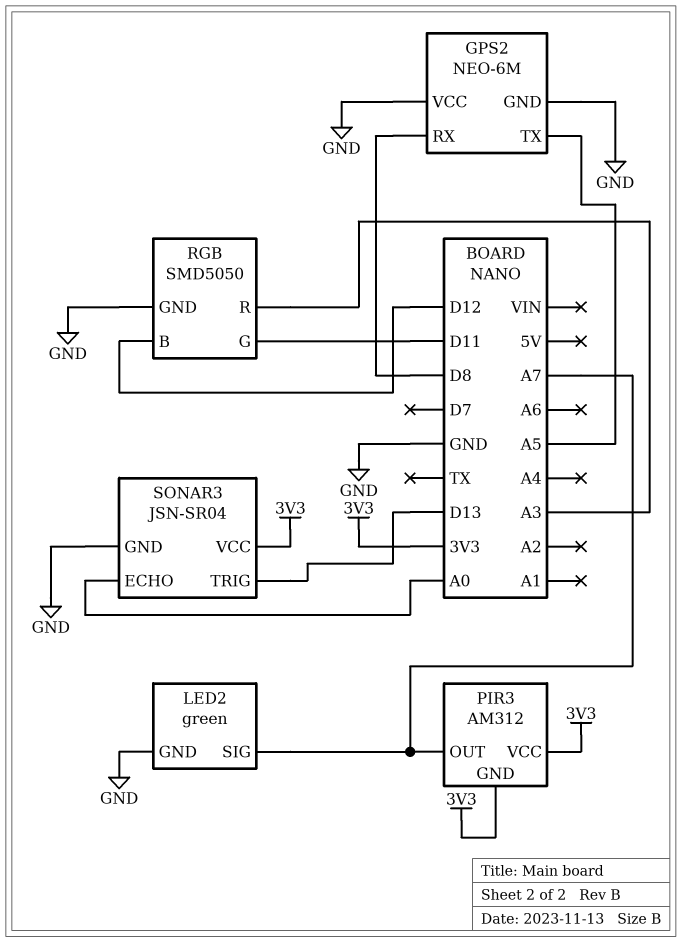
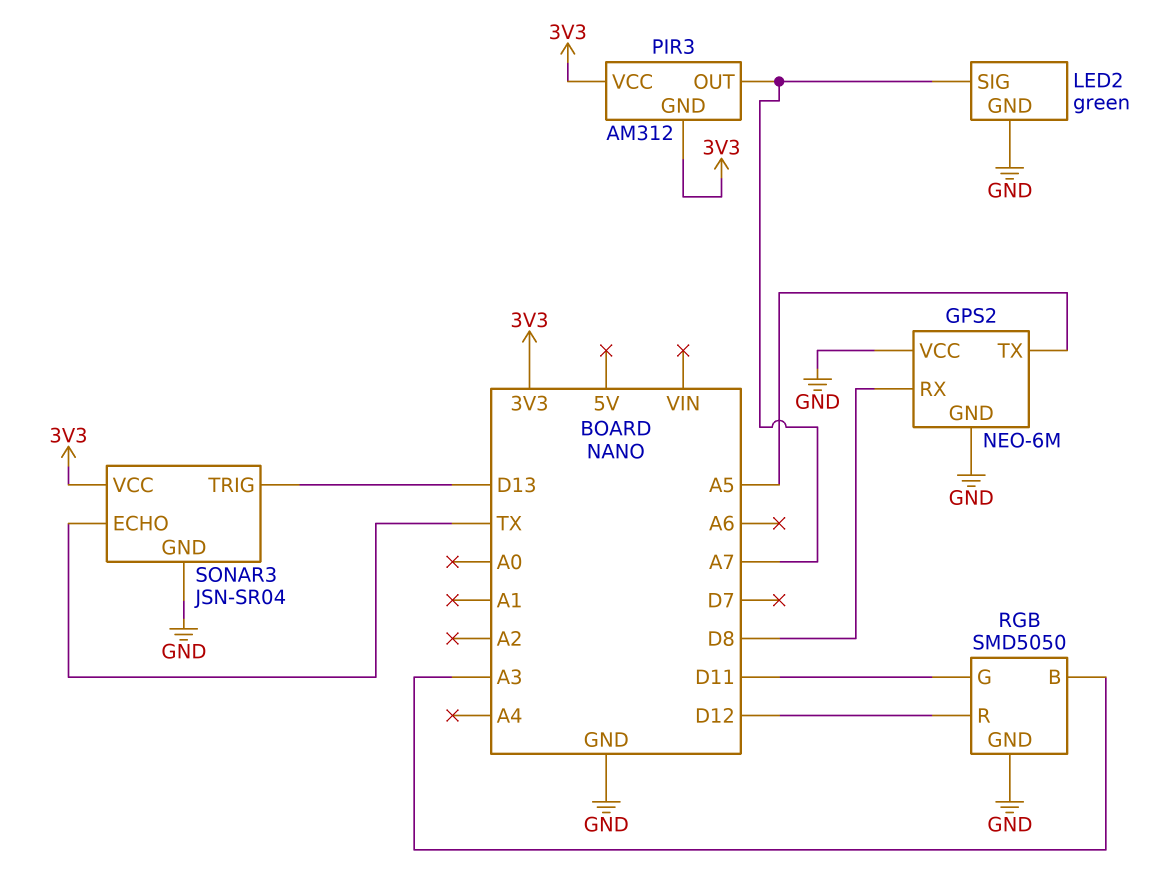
RGB pin B: D12 -> A3
RGB pin R: A3 -> D12
SONAR3 pin ECHO: A0 -> TX

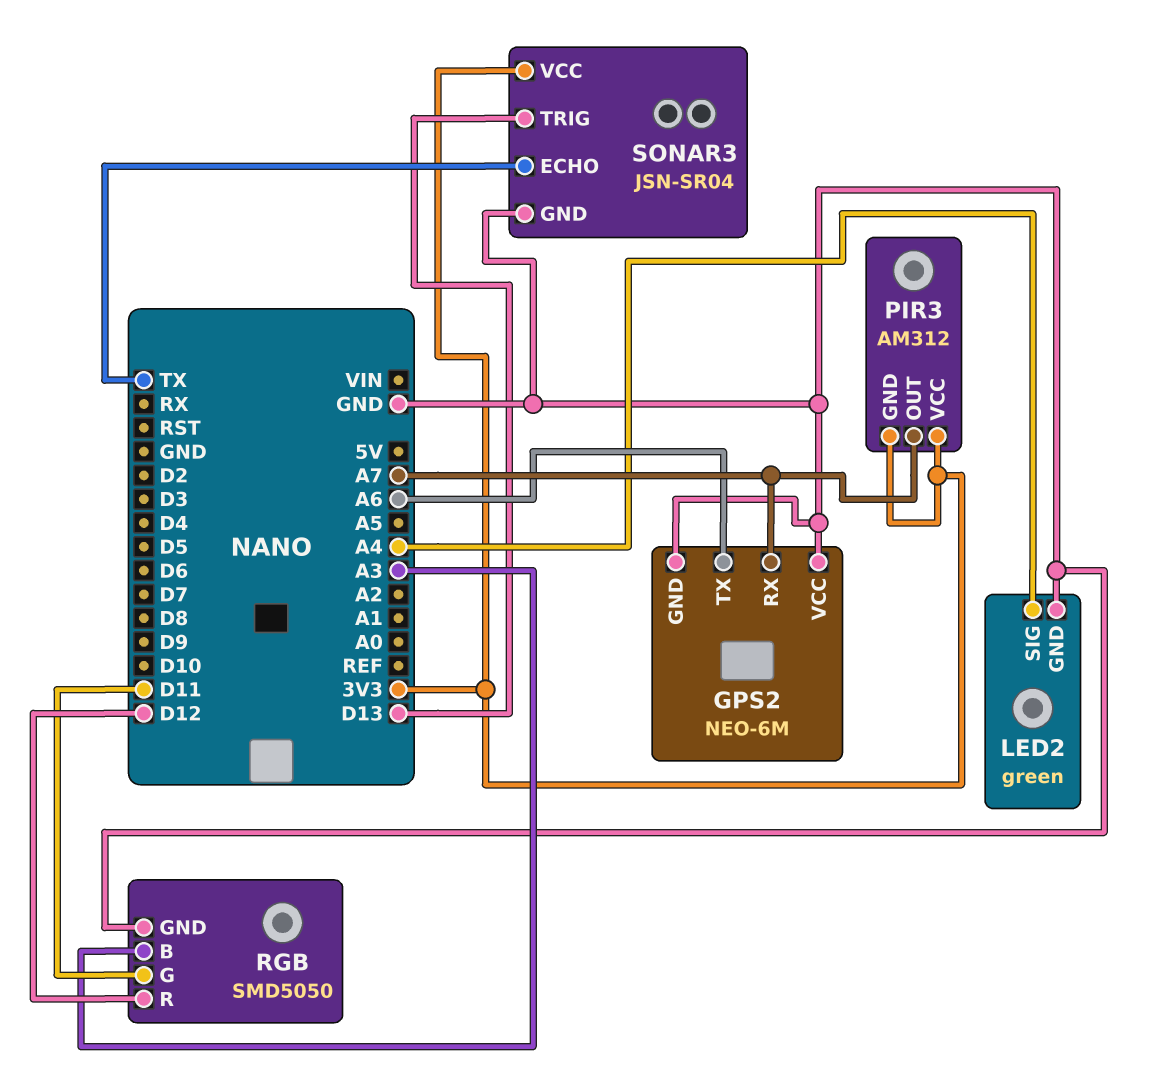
GPS2 pin RX: D8 -> A7
GPS2 pin TX: A5 -> A6
LED2 pin SIG: A7 -> A4

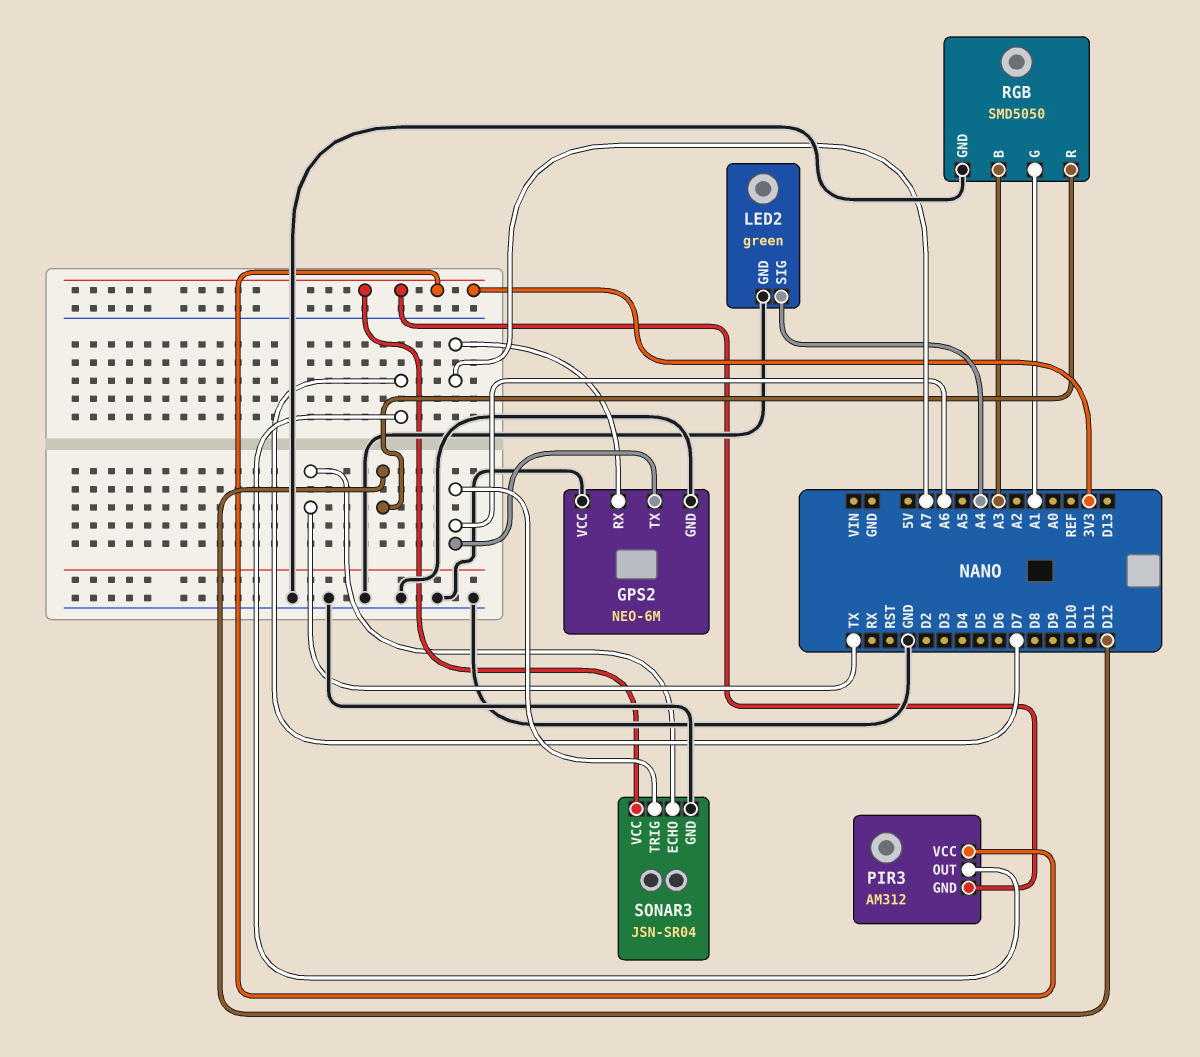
PIR3 pin OUT: A7 -> D7
RGB pin G: D11 -> A1
SONAR3 pin TRIG: D13 -> A6

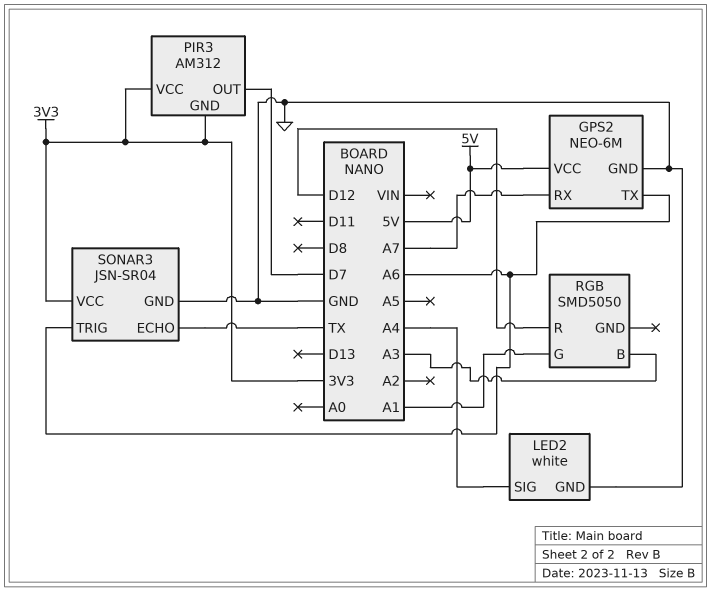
GPS2 pin VCC: GND -> 5V
LED2: green -> white
RGB pin GND: GND -> none

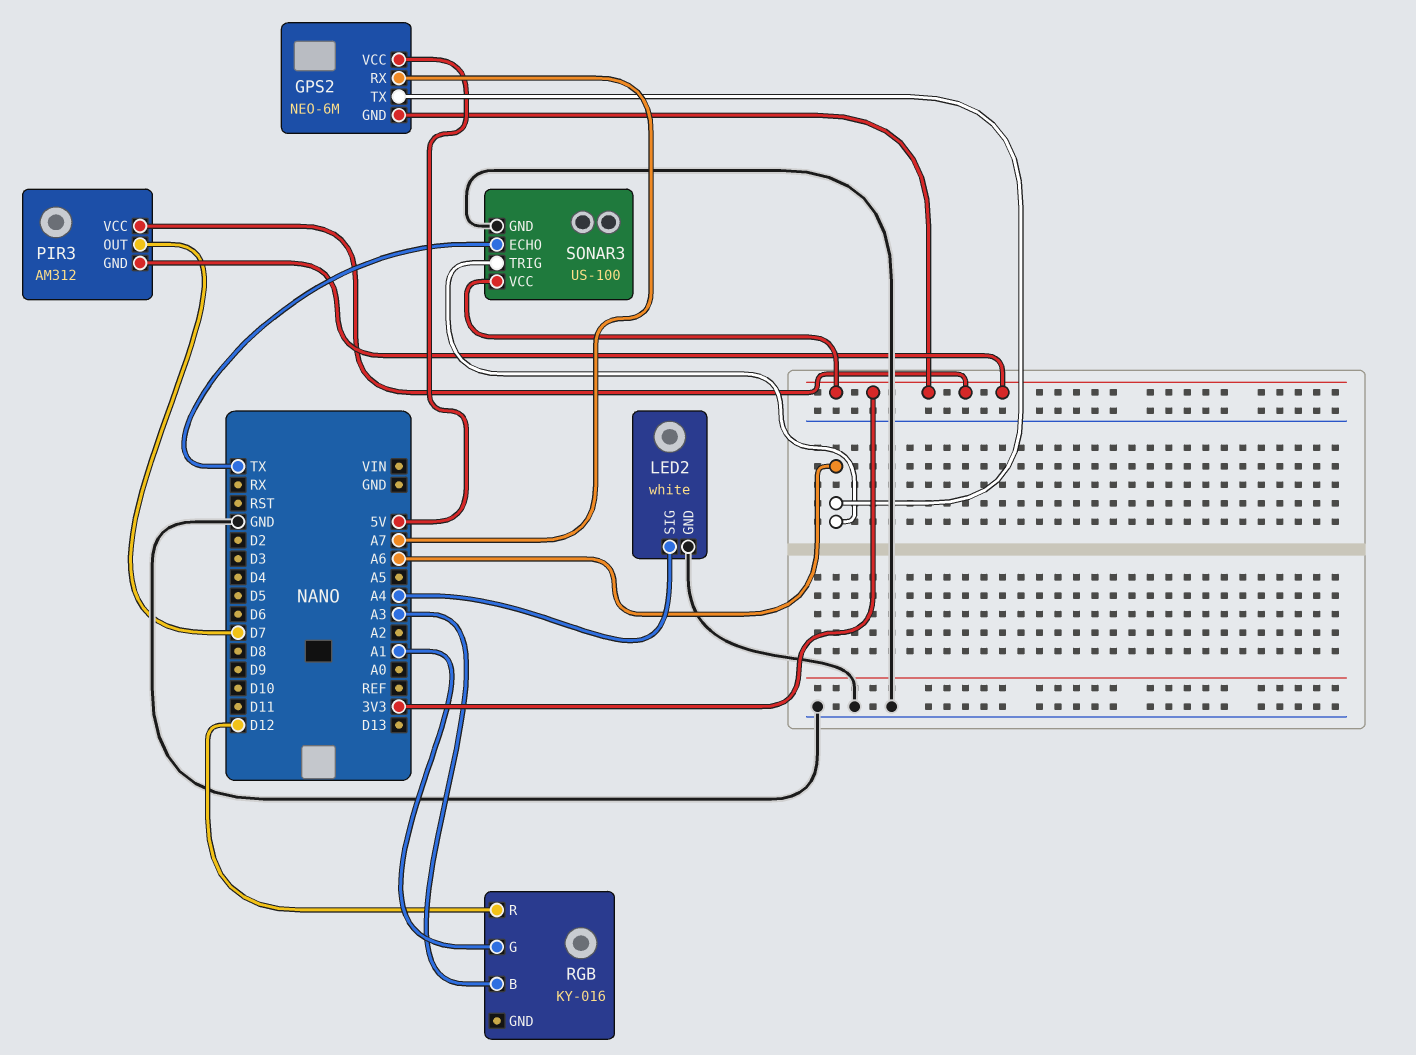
GPS2 pin GND: GND -> 3V3
RGB: SMD5050 -> KY-016
SONAR3: JSN-SR04 -> US-100

